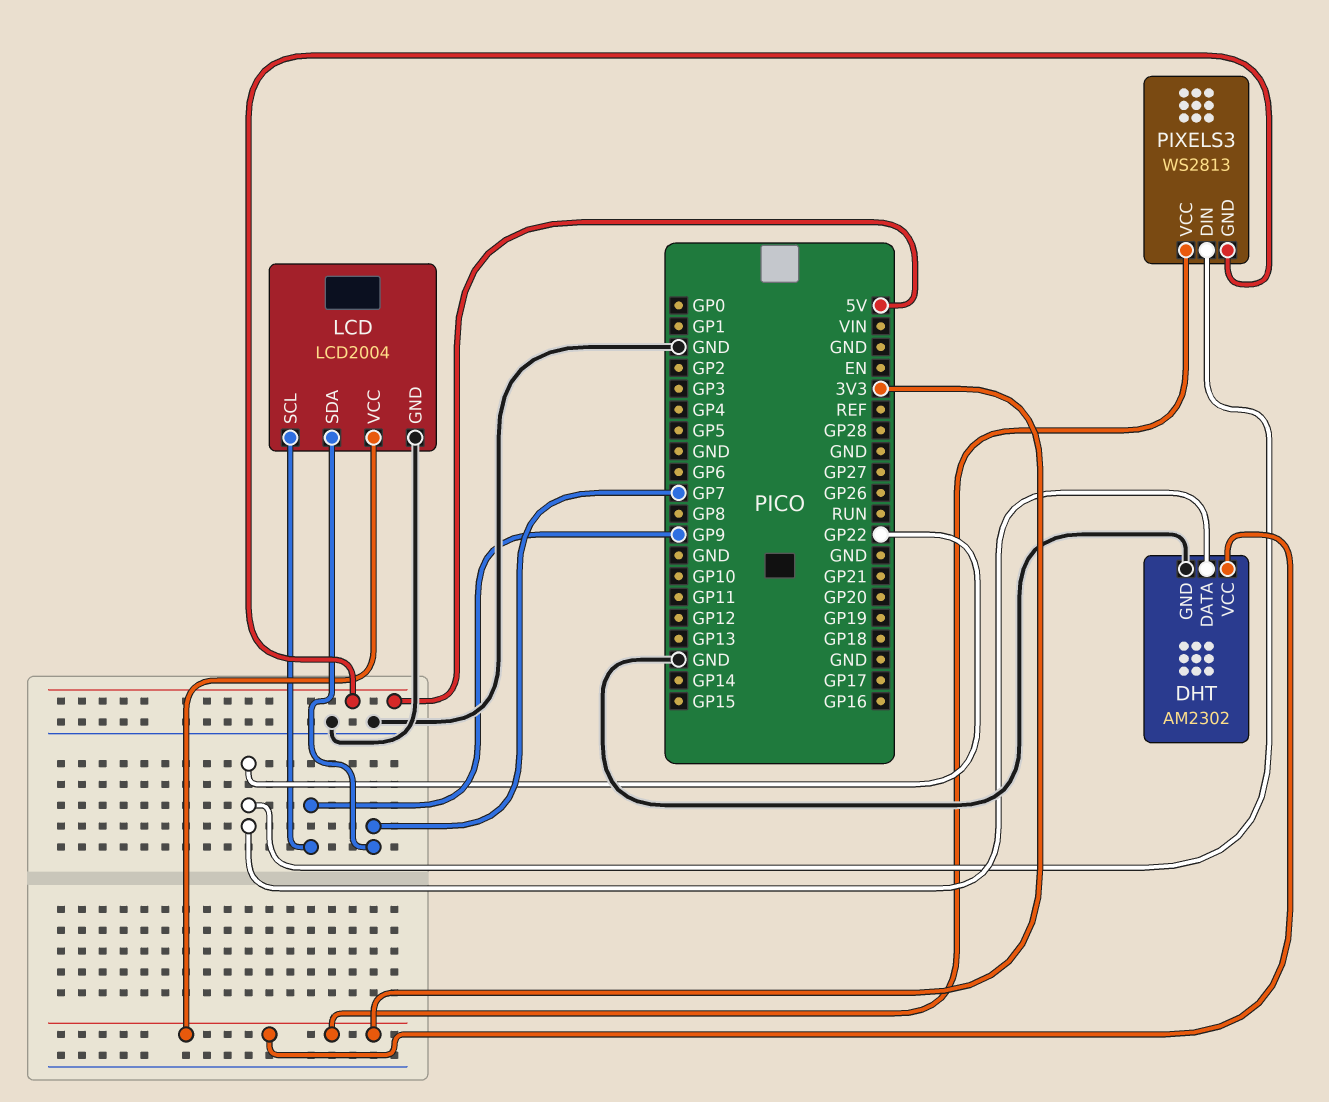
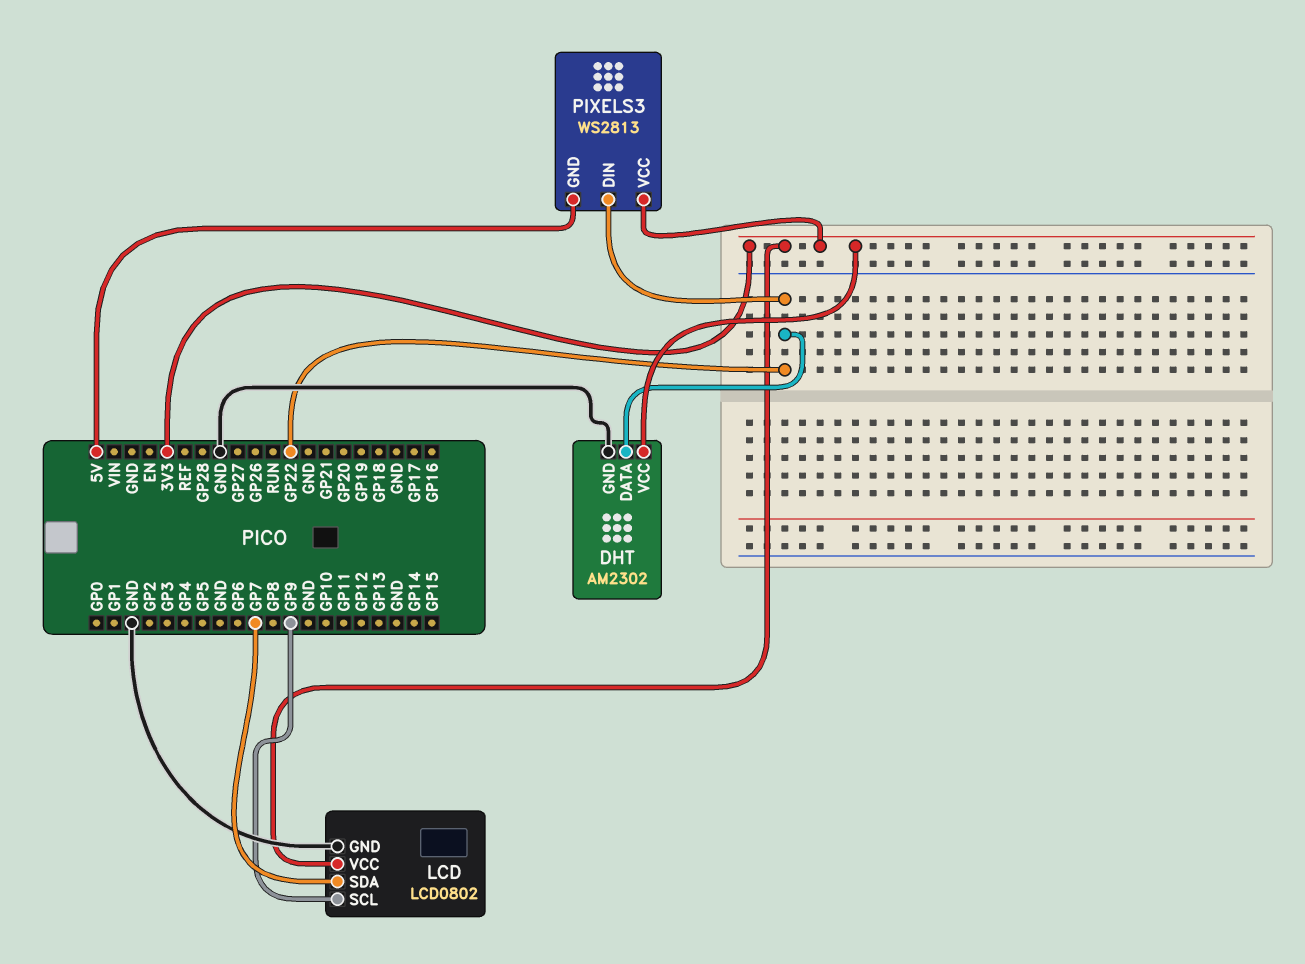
LCD: LCD2004 -> LCD0802

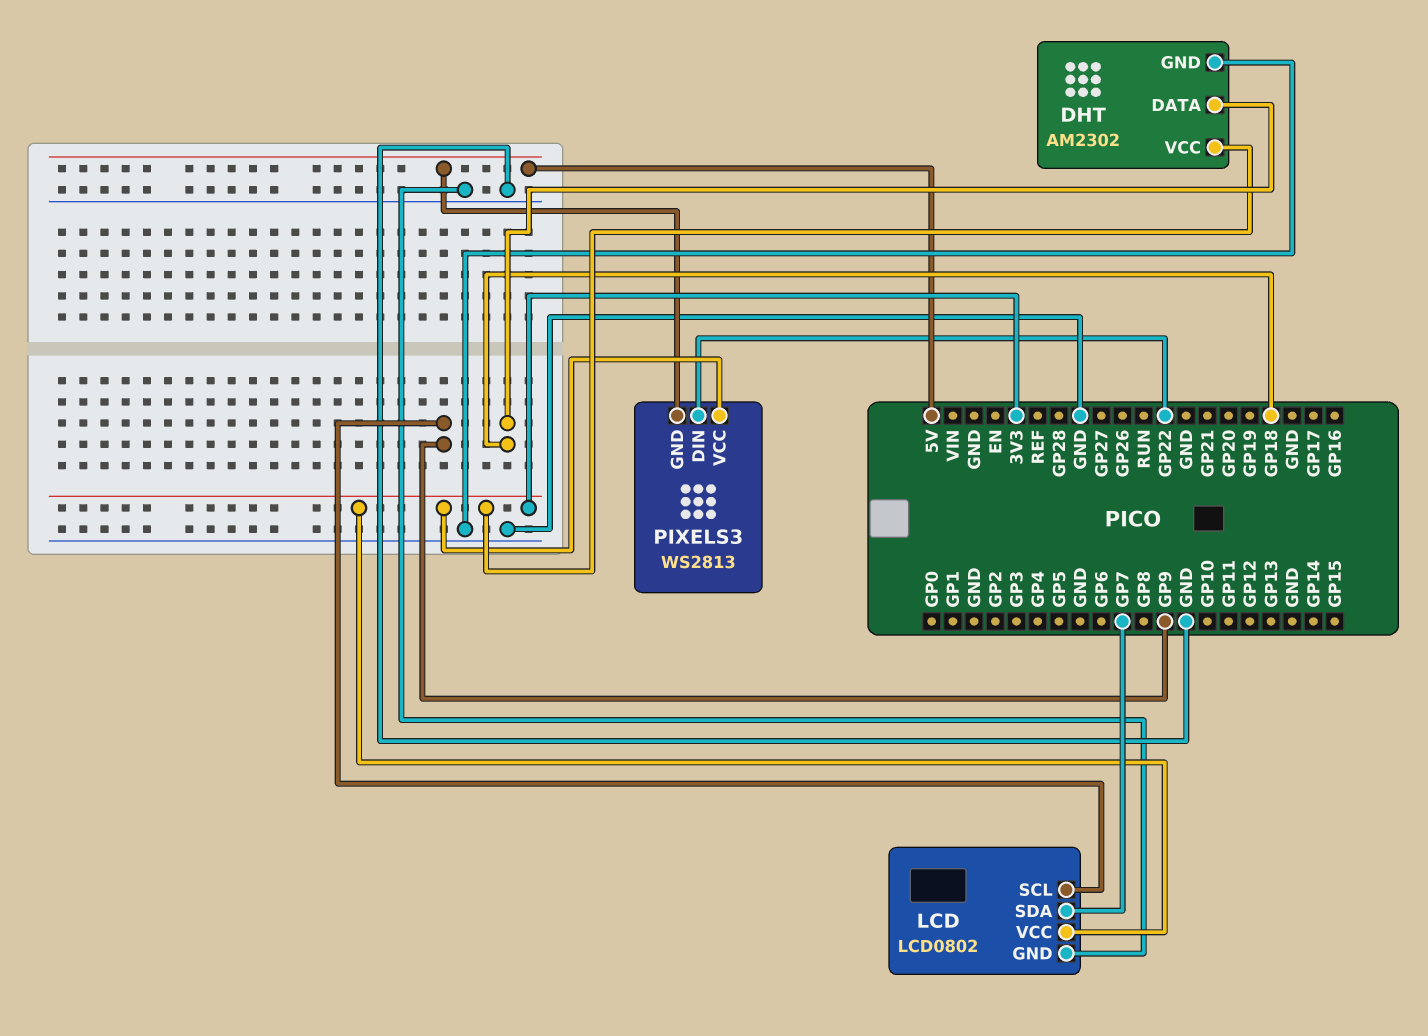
DHT pin DATA: GP22 -> GP18

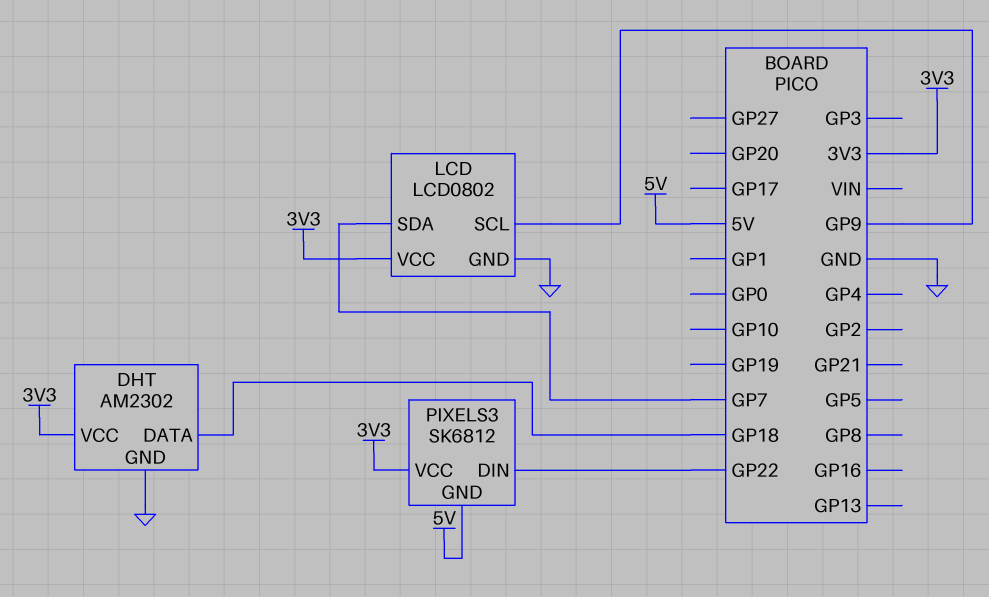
PIXELS3: WS2813 -> SK6812

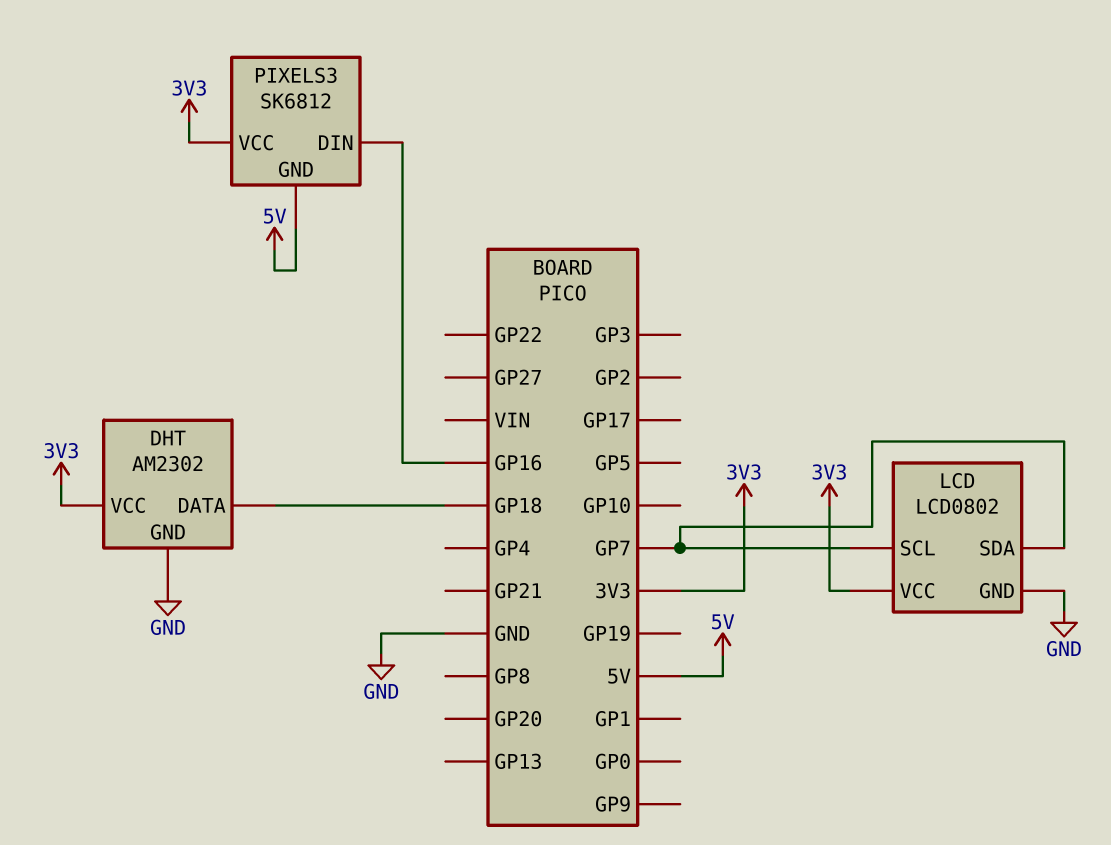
LCD pin SCL: GP9 -> GP7
PIXELS3 pin DIN: GP22 -> GP16

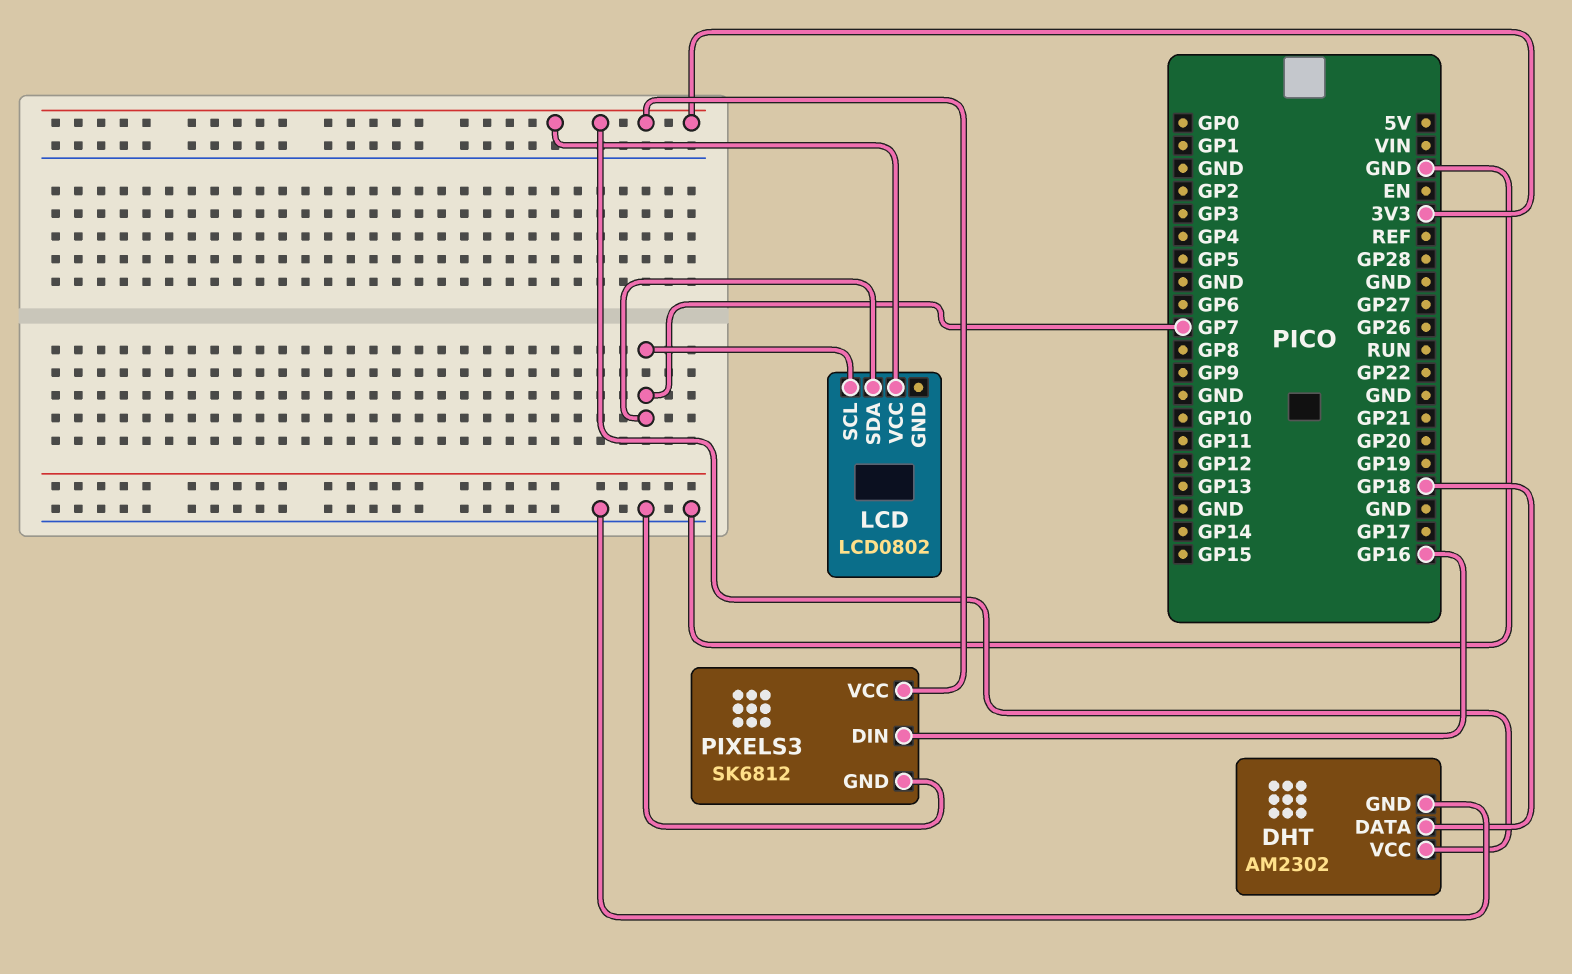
LCD pin GND: GND -> none
PIXELS3 pin GND: 5V -> GND

